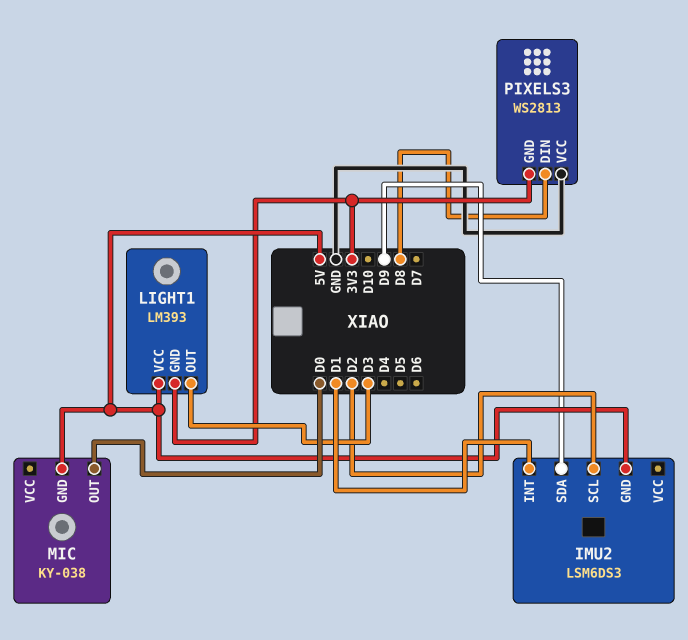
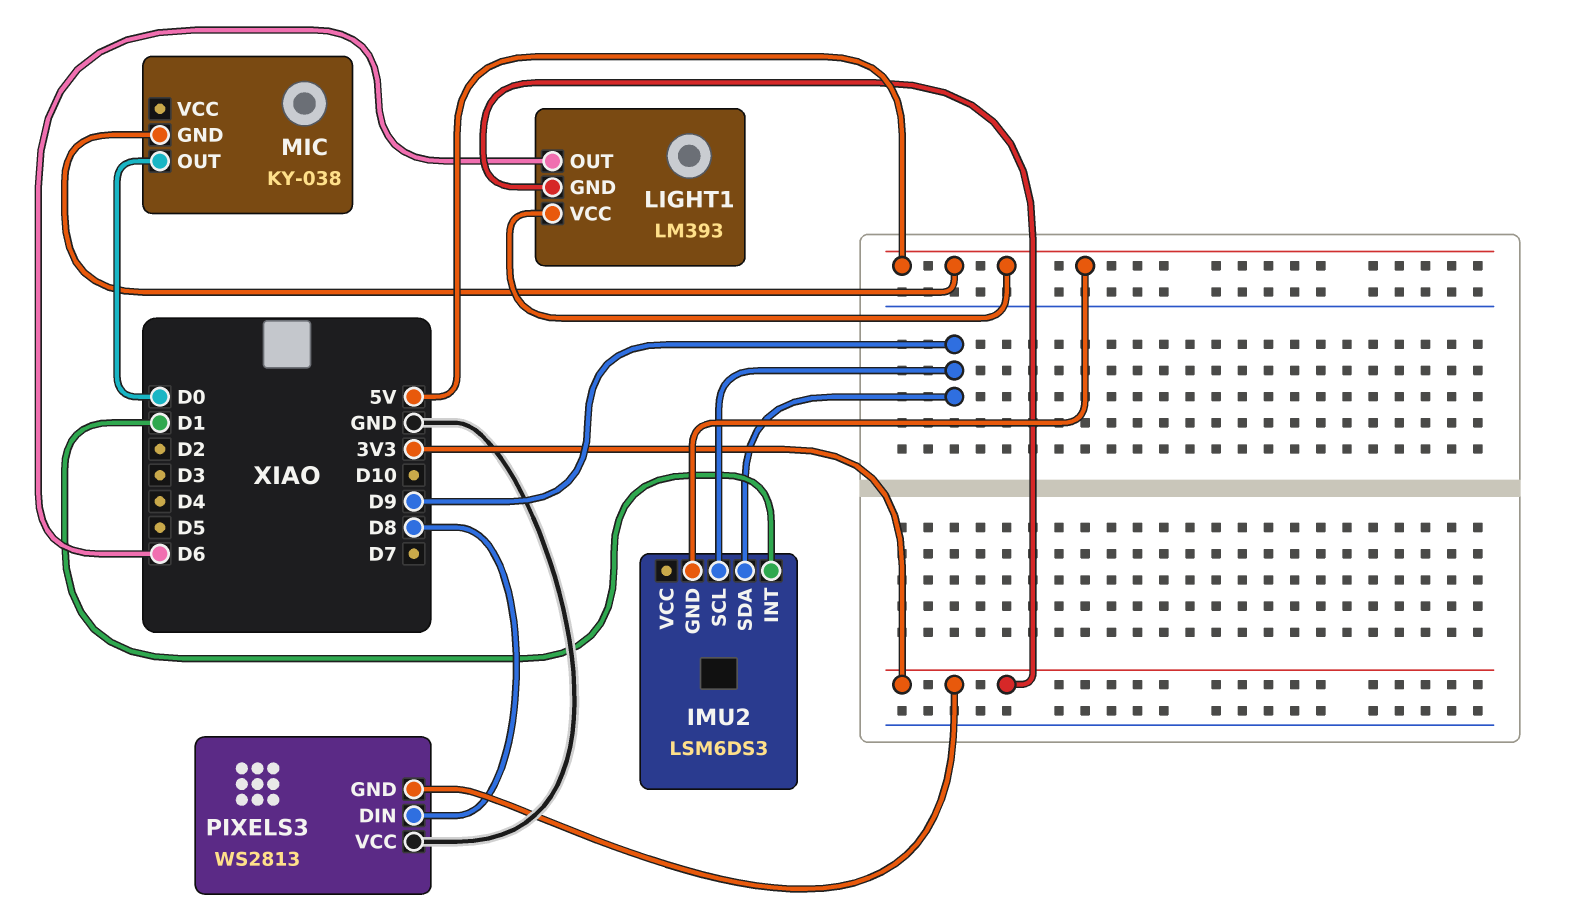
IMU2 pin SCL: D2 -> D9
LIGHT1 pin OUT: D3 -> D6

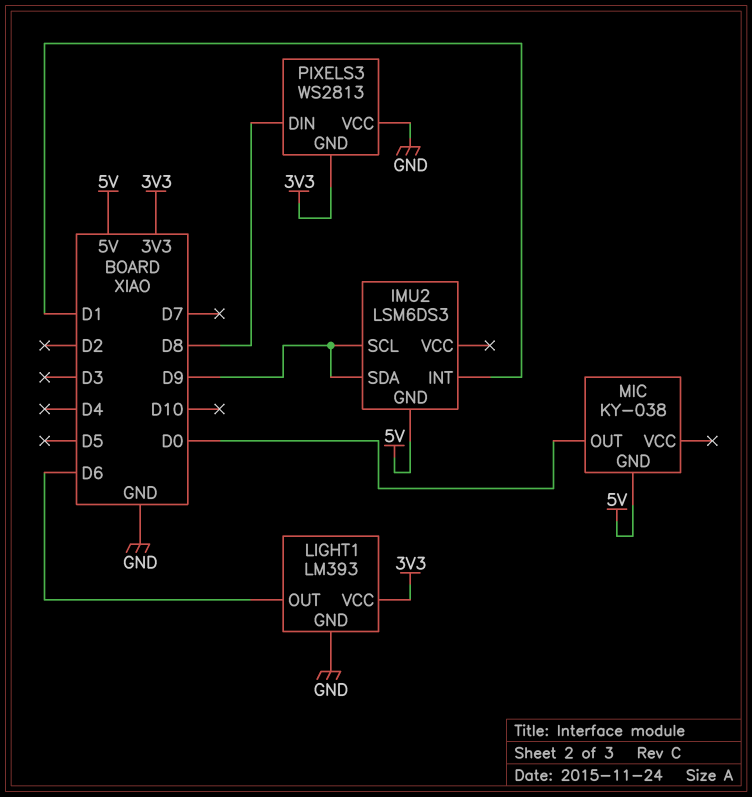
LIGHT1 pin GND: 3V3 -> GND
LIGHT1 pin VCC: 5V -> 3V3

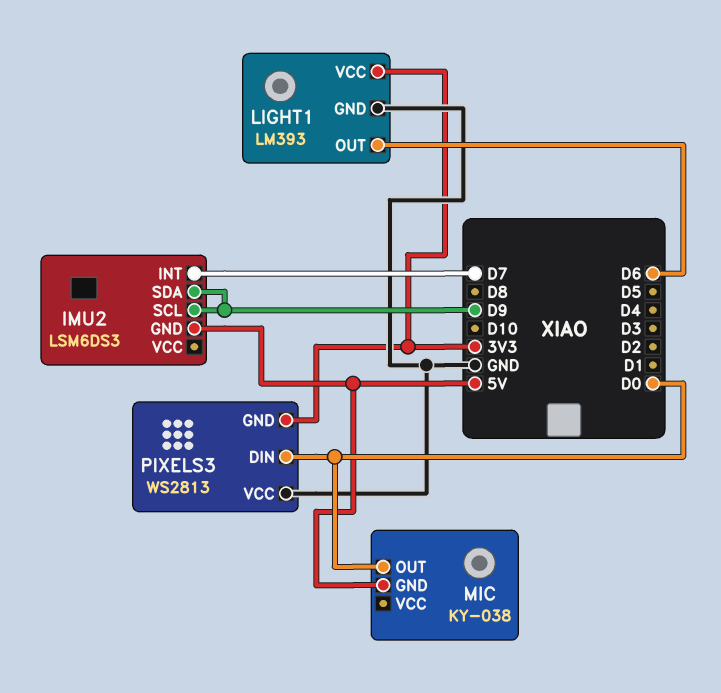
IMU2 pin INT: D1 -> D7
PIXELS3 pin DIN: D8 -> D0

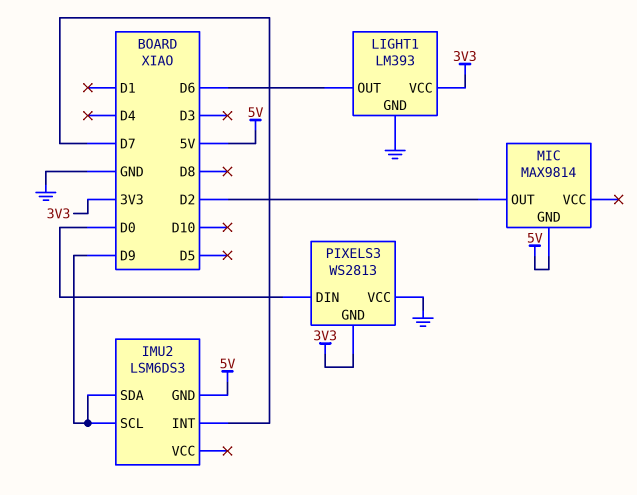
MIC: KY-038 -> MAX9814
MIC pin OUT: D0 -> D2

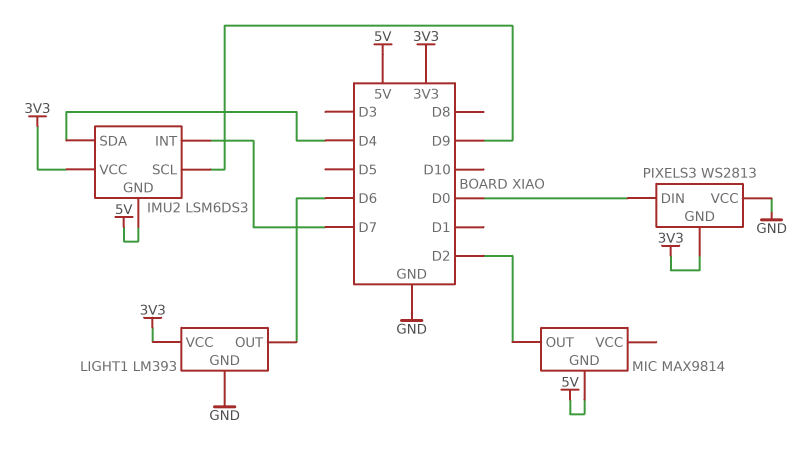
IMU2 pin SDA: D9 -> D4
IMU2 pin VCC: none -> 3V3

